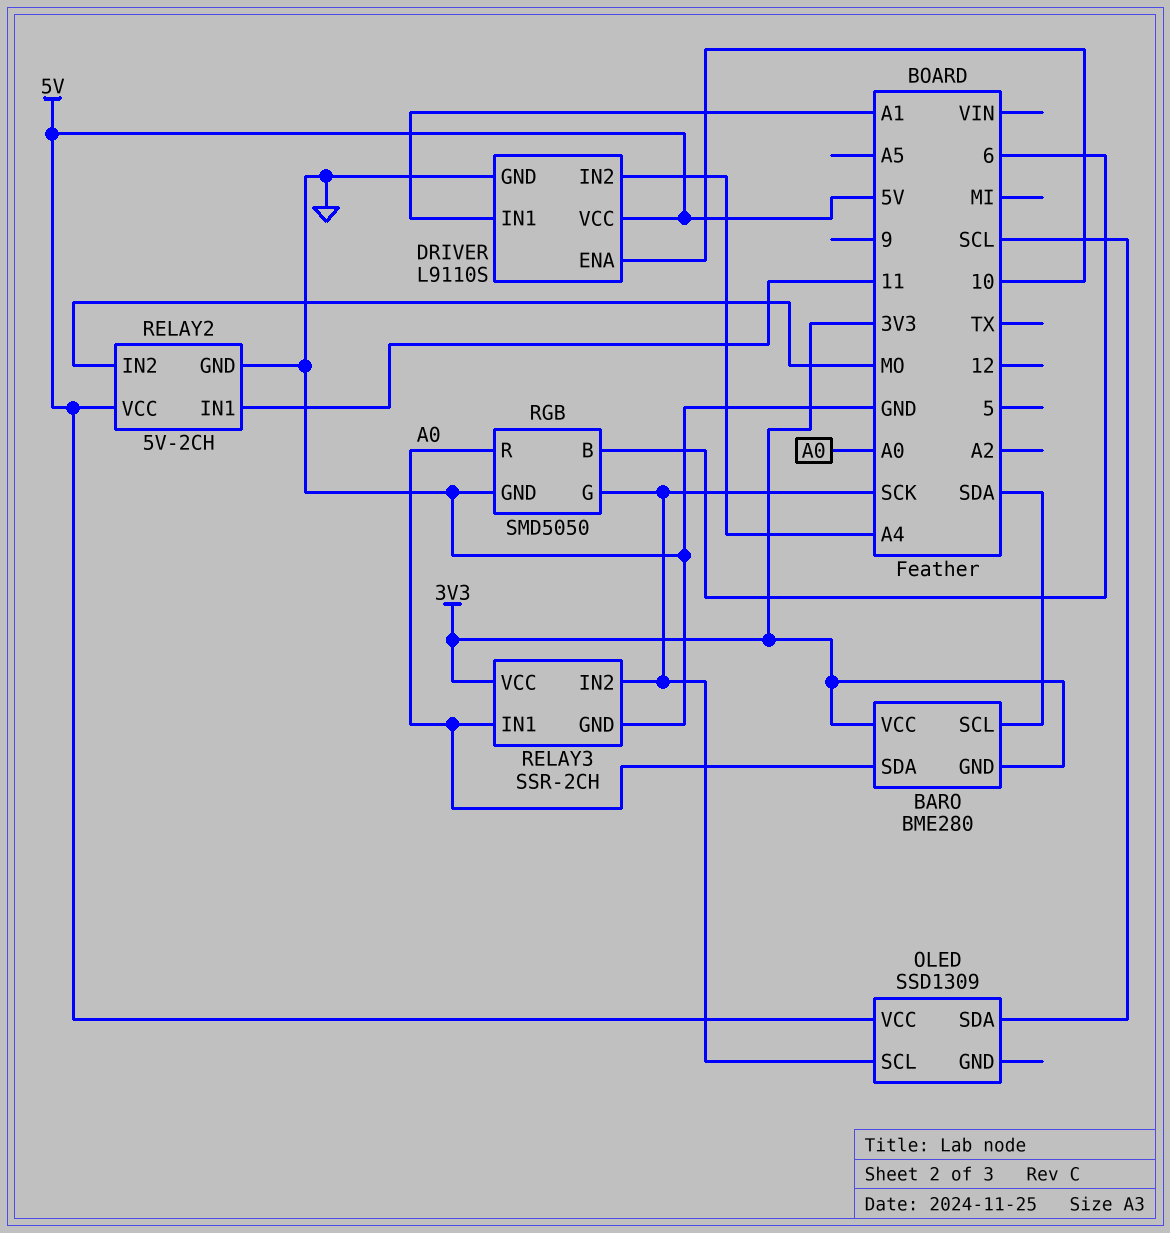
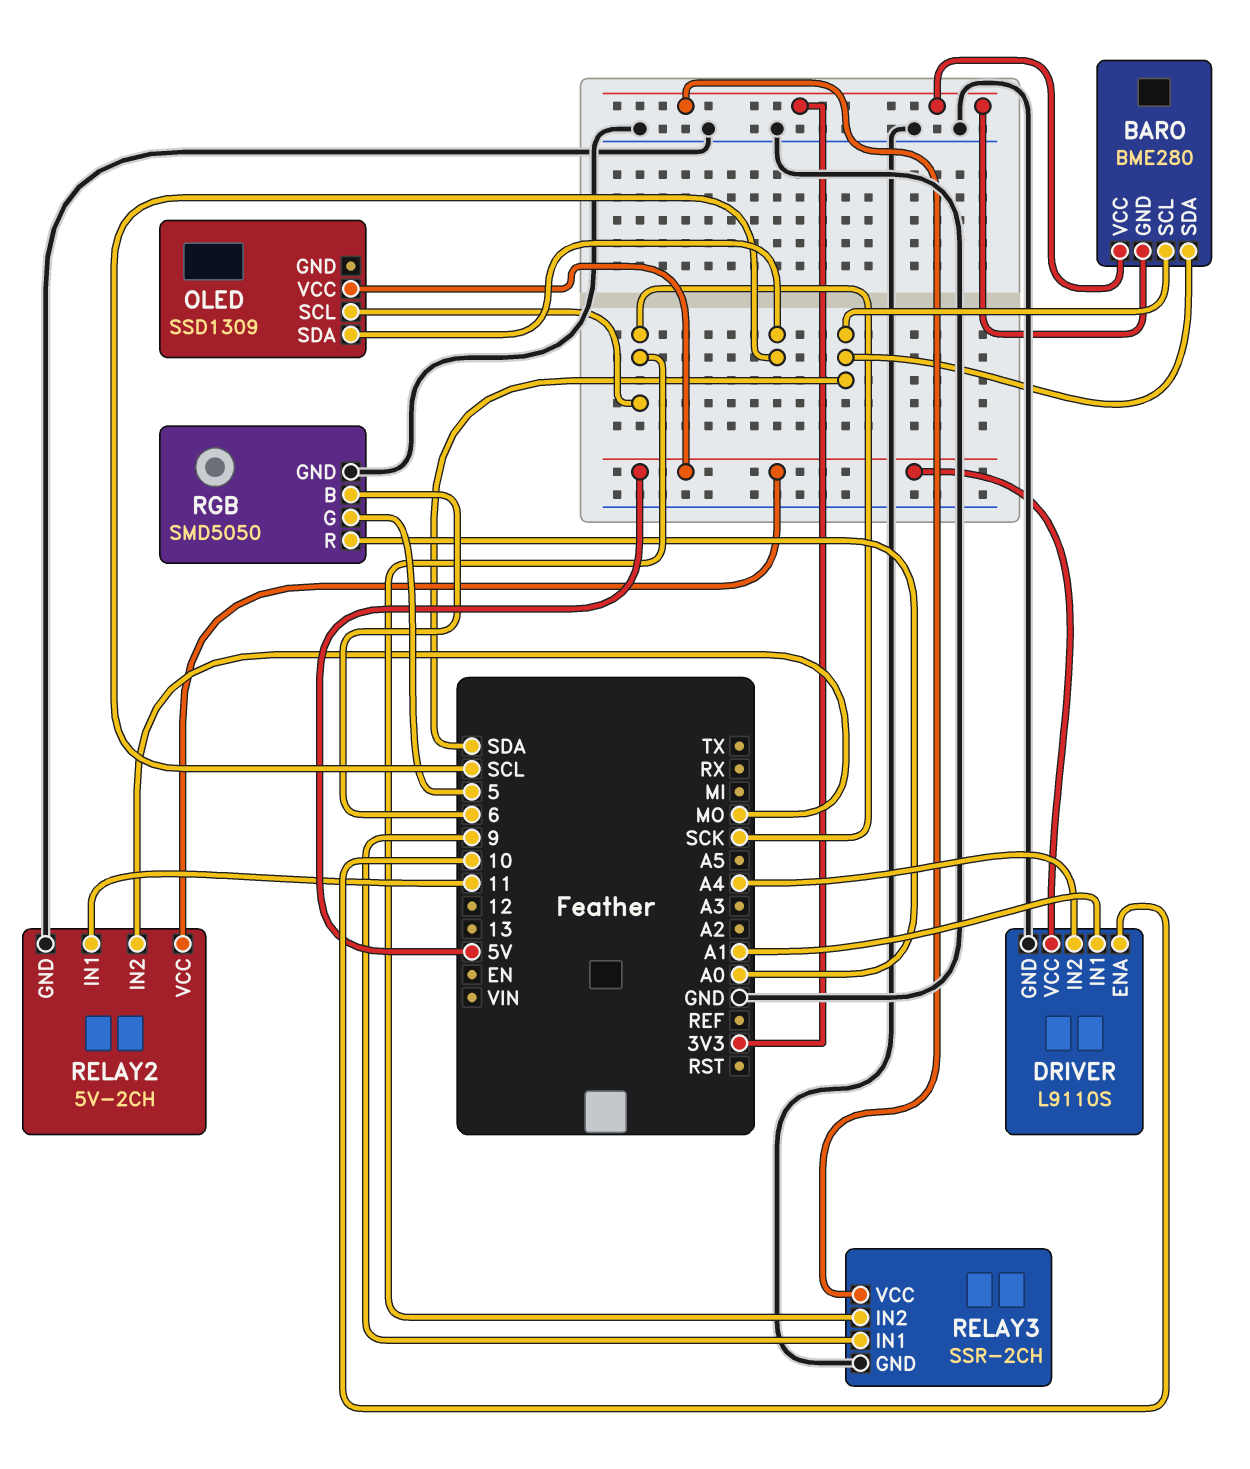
BARO pin SDA: A0 -> SDA
RELAY3 pin IN1: A0 -> 9
RGB pin G: SCK -> 5

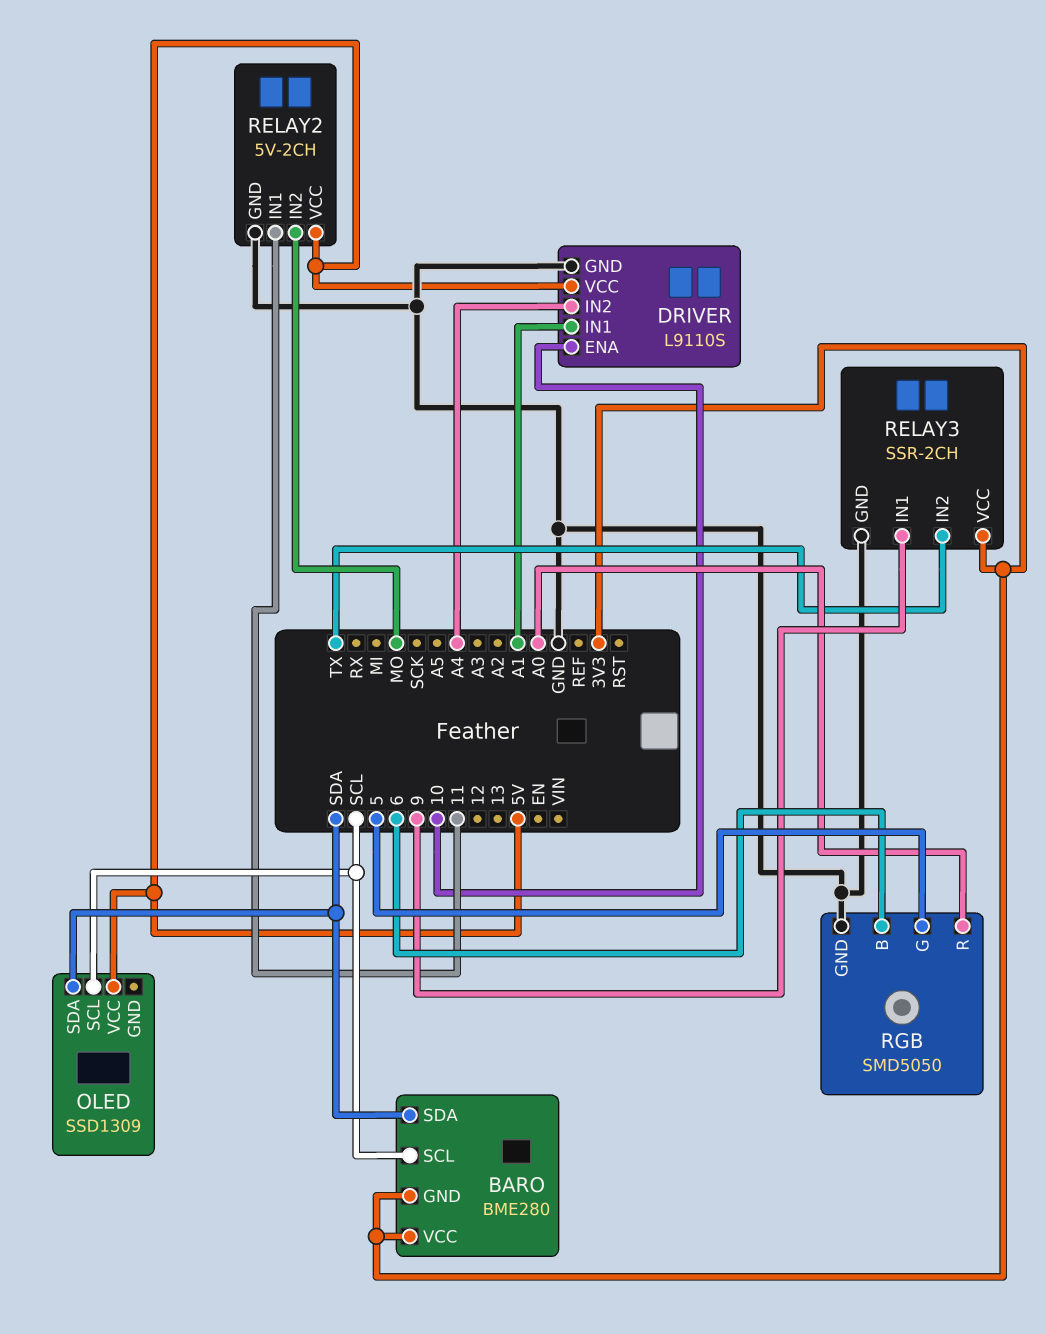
BARO pin SCL: SDA -> SCL
OLED pin SCL: SCK -> SCL
OLED pin SDA: SCL -> SDA
RELAY3 pin IN2: SCK -> TX

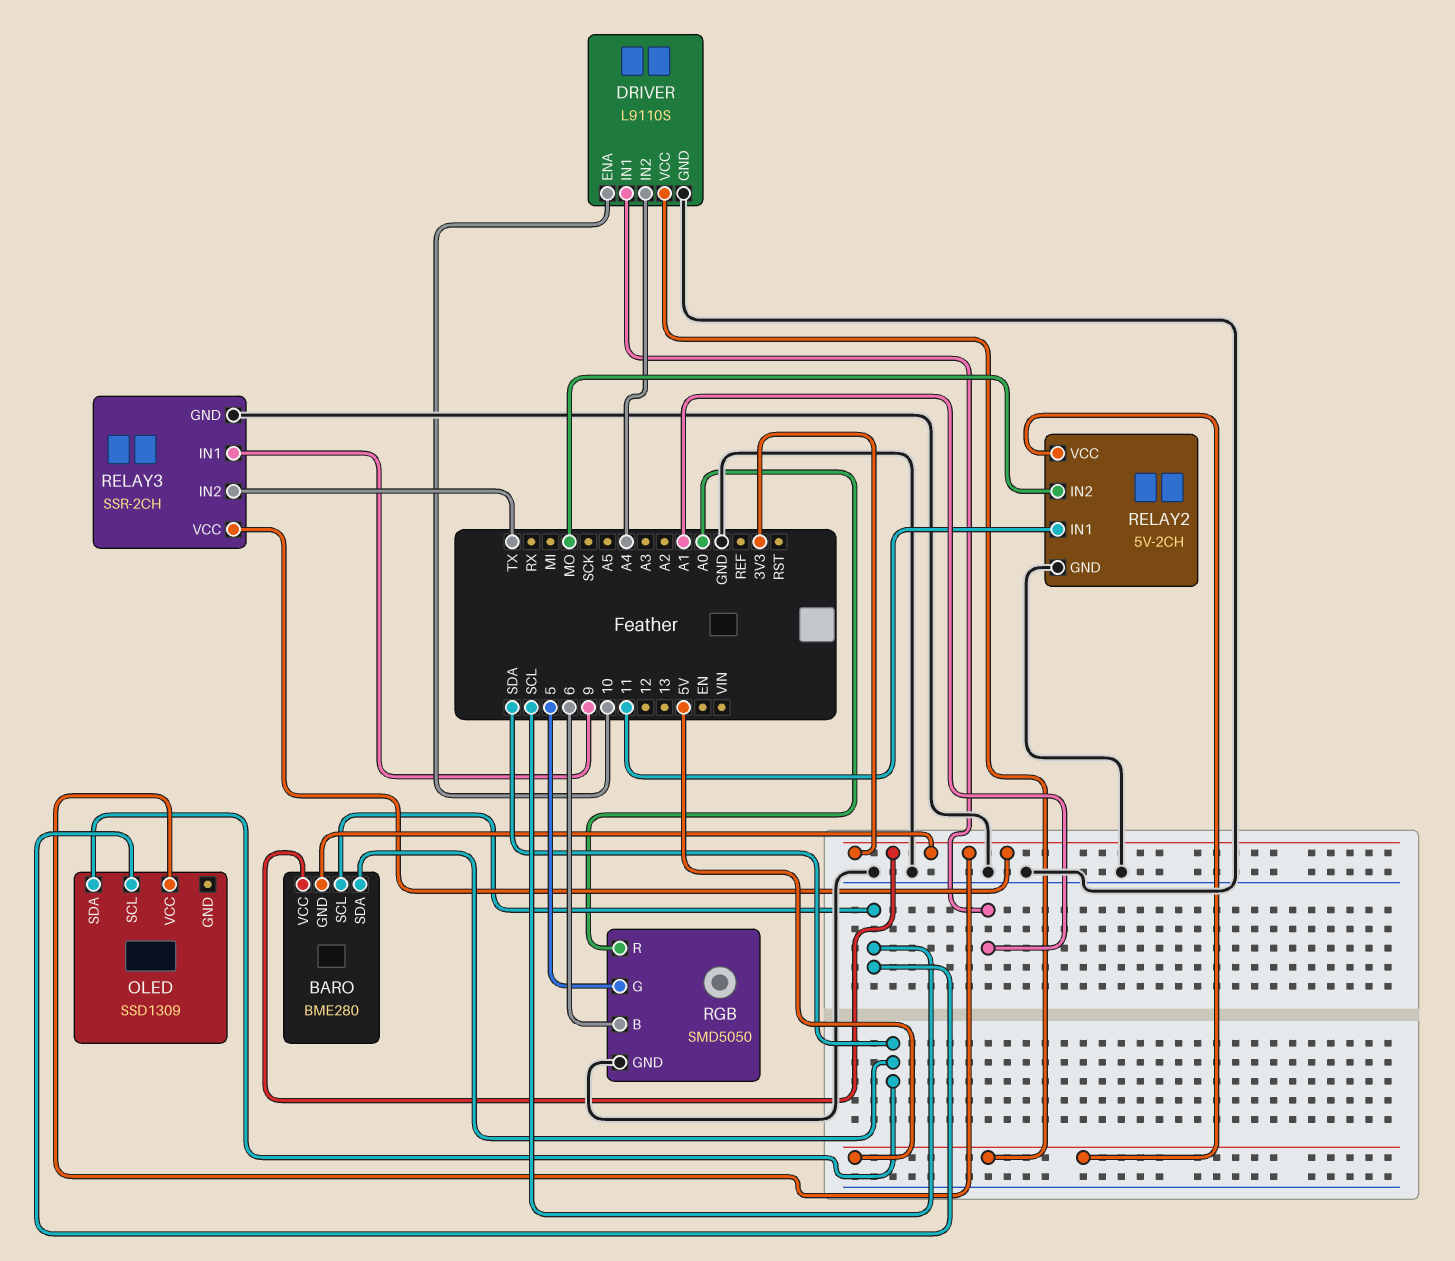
OLED pin VCC: 5V -> 3V3

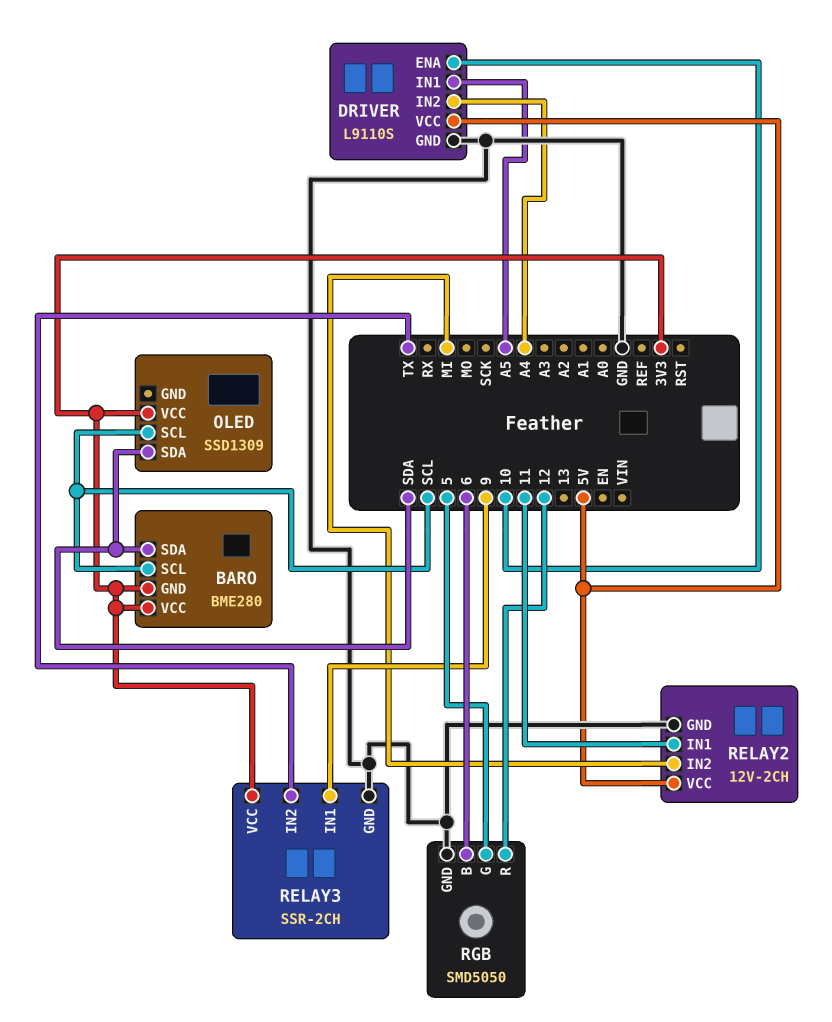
DRIVER pin IN1: A1 -> A5
RELAY2: 5V-2CH -> 12V-2CH
RELAY2 pin IN2: MO -> MI
RGB pin R: A0 -> 12

